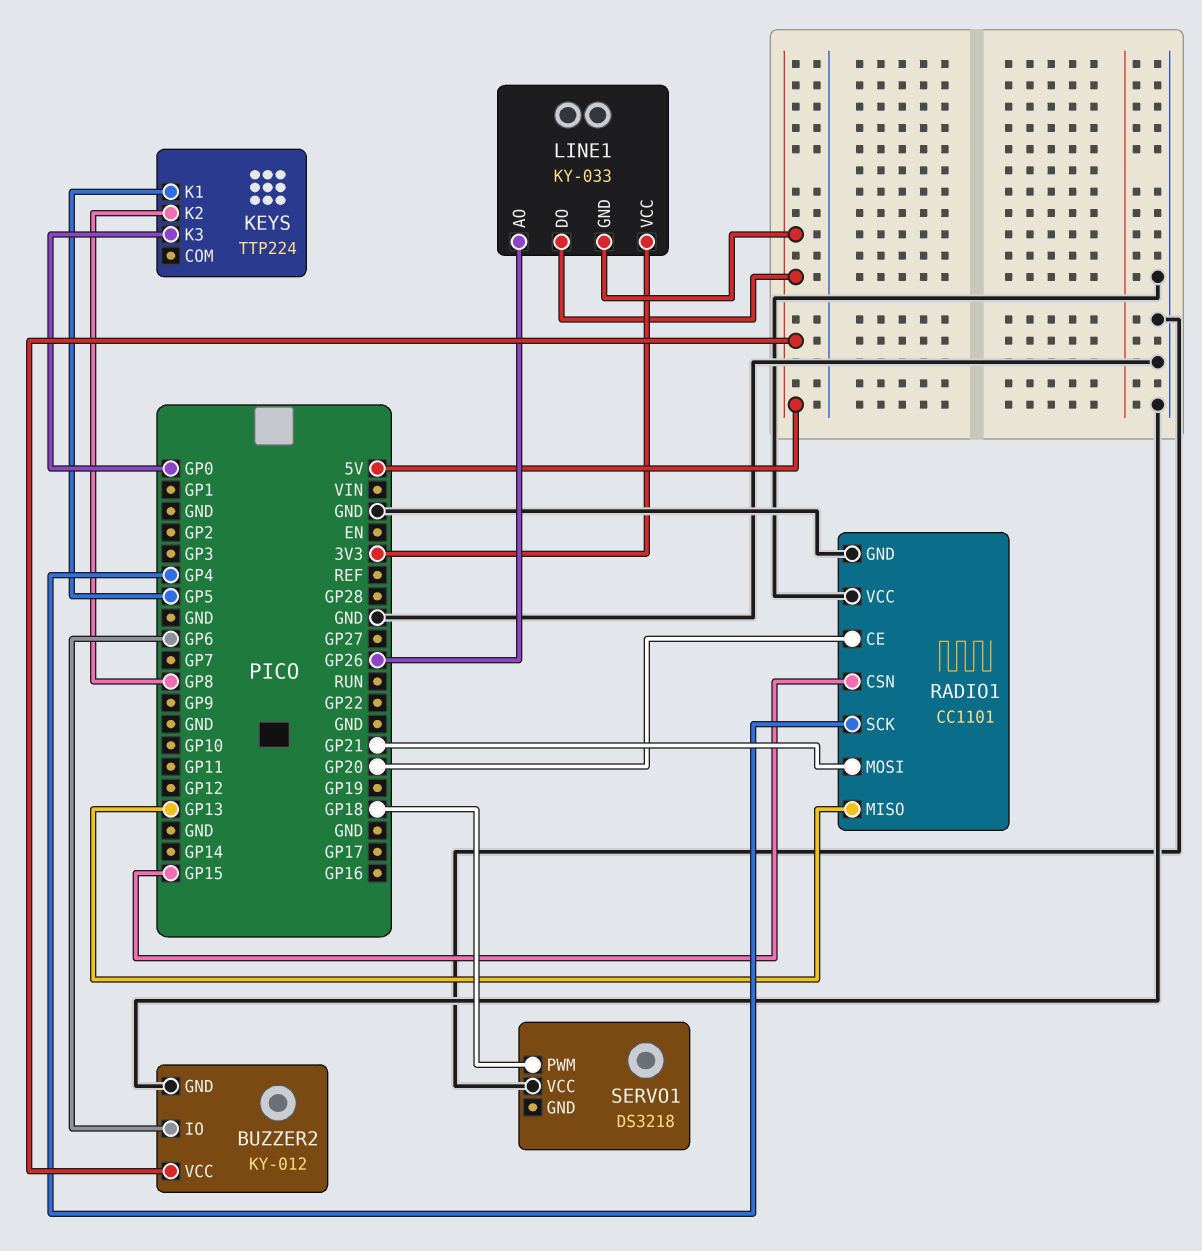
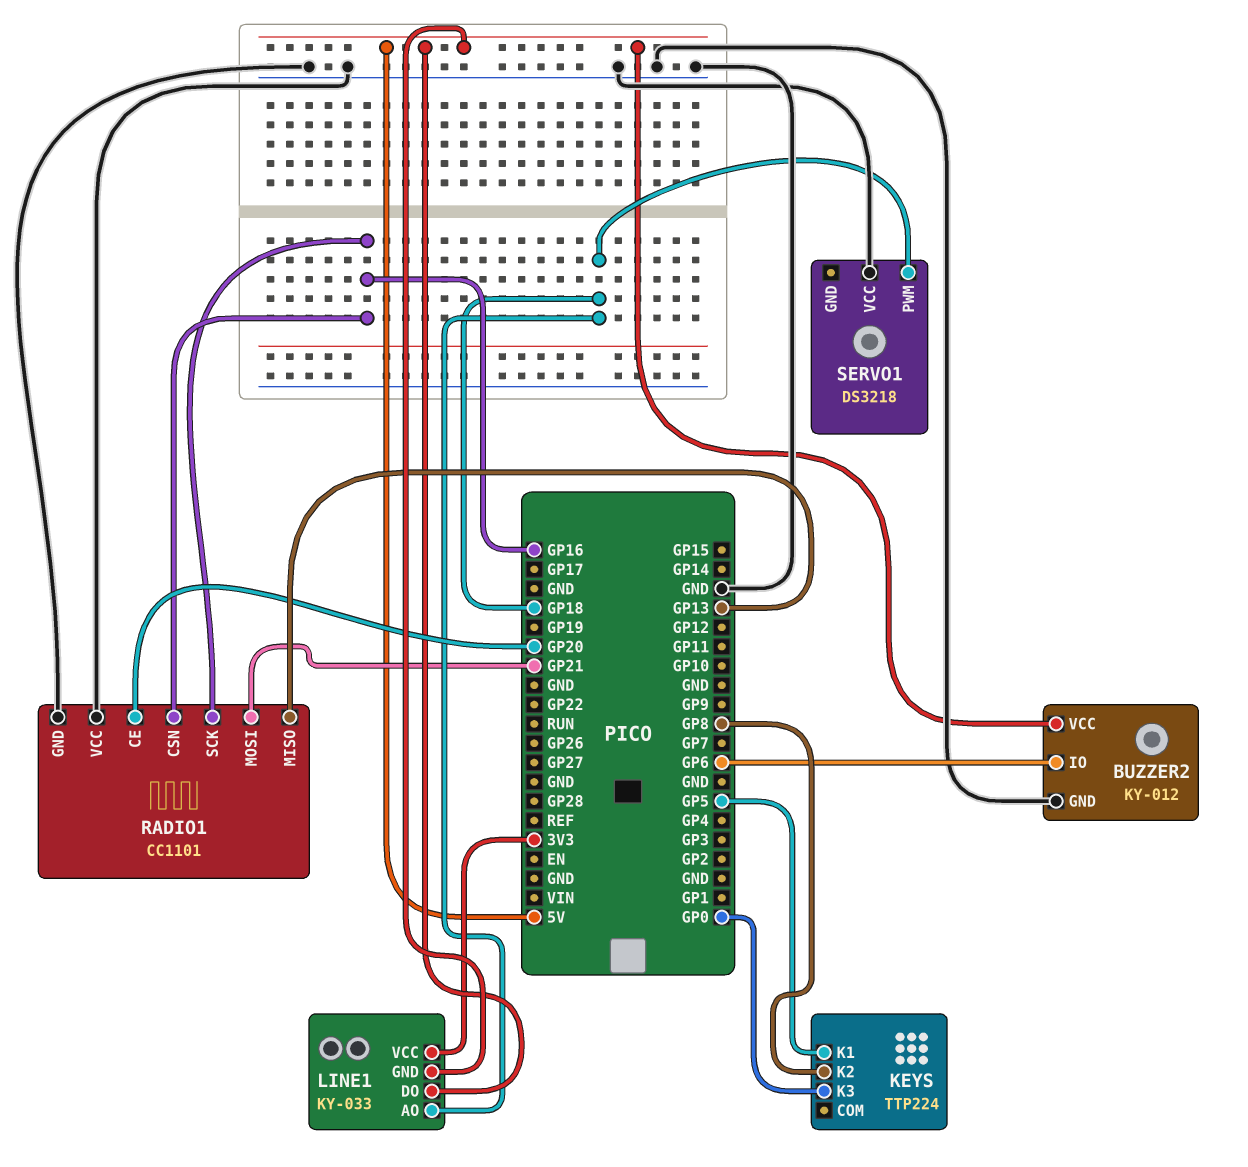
LINE1 pin AO: GP26 -> GP18
RADIO1 pin CSN: GP15 -> GP16
RADIO1 pin SCK: GP4 -> GP16

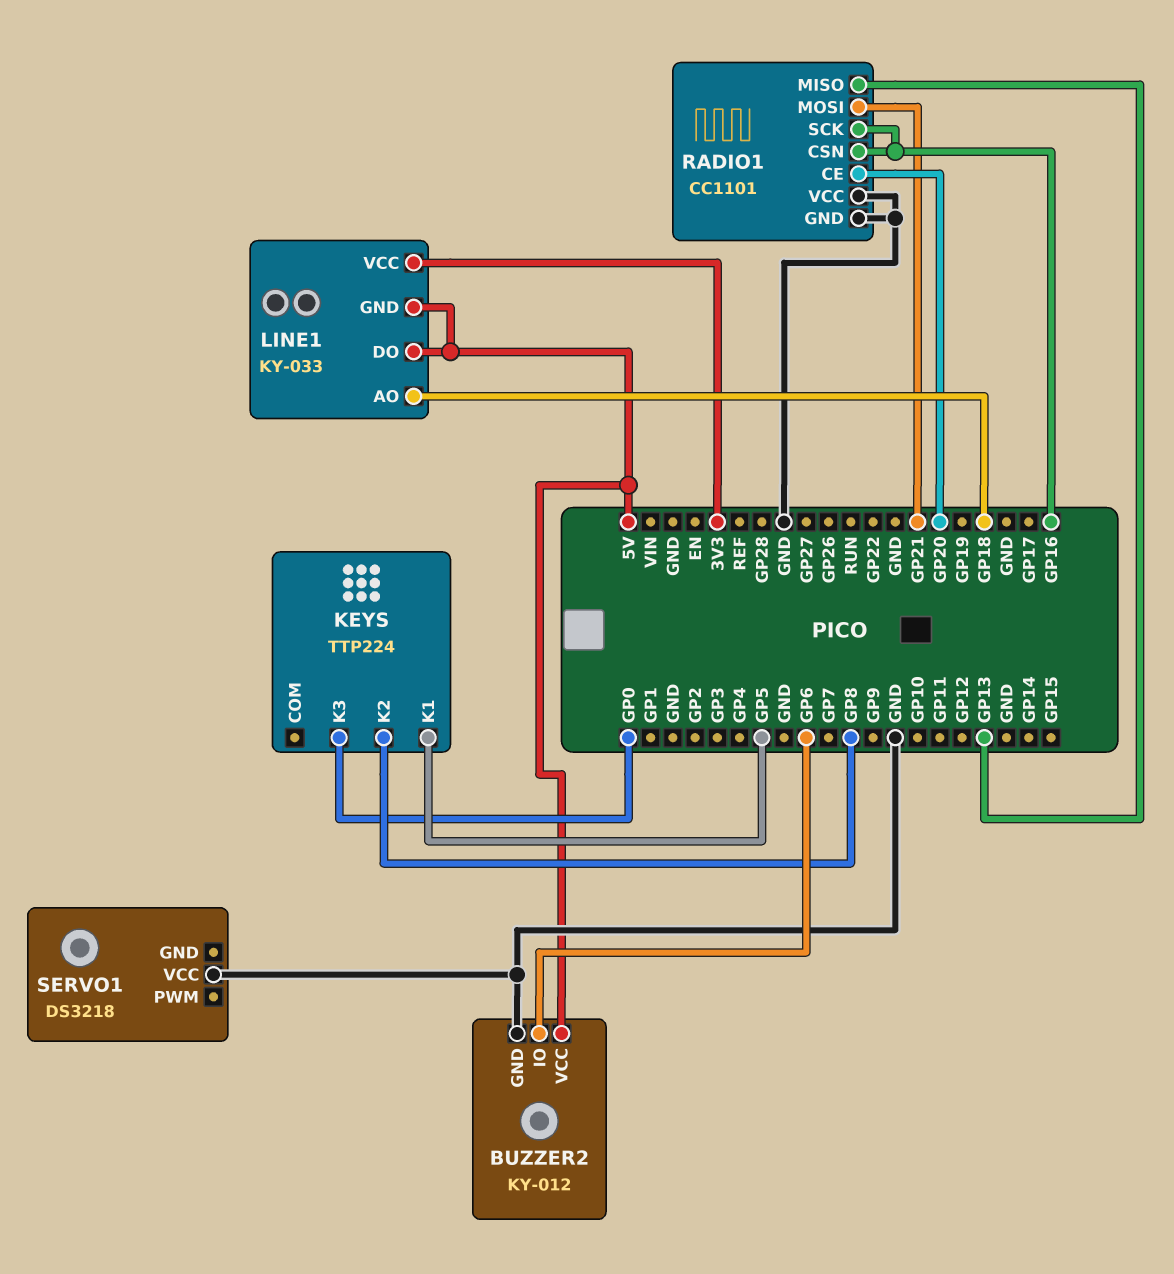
SERVO1 pin PWM: GP18 -> none

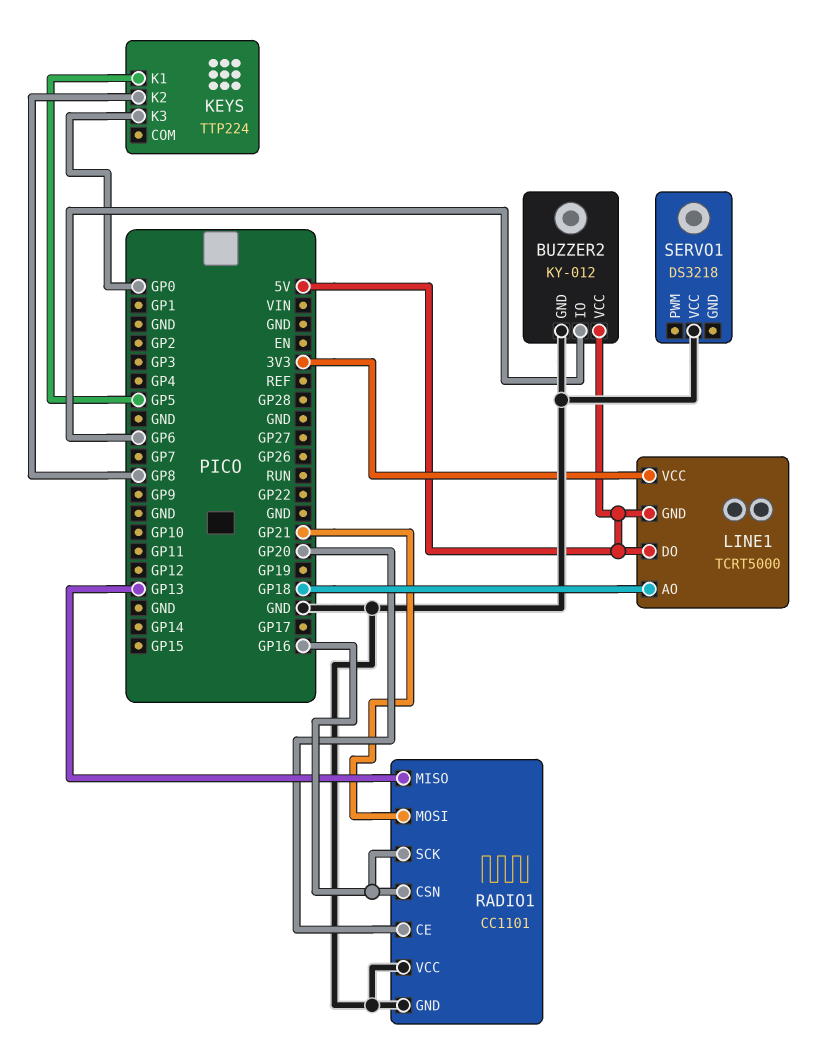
LINE1: KY-033 -> TCRT5000

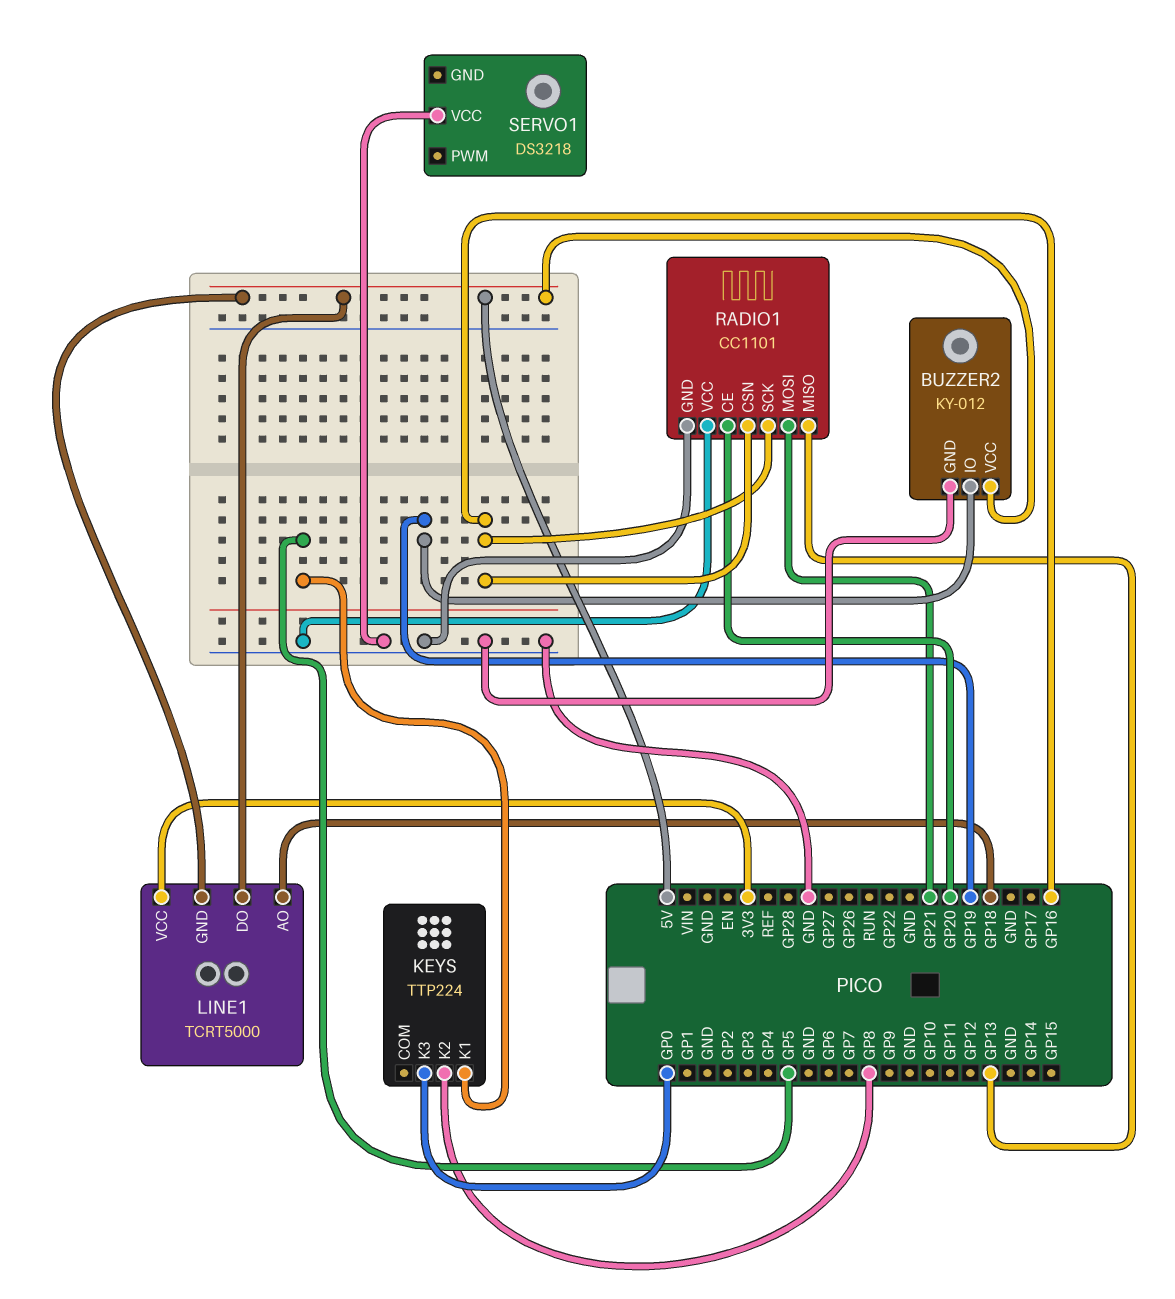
BUZZER2 pin IO: GP6 -> GP19

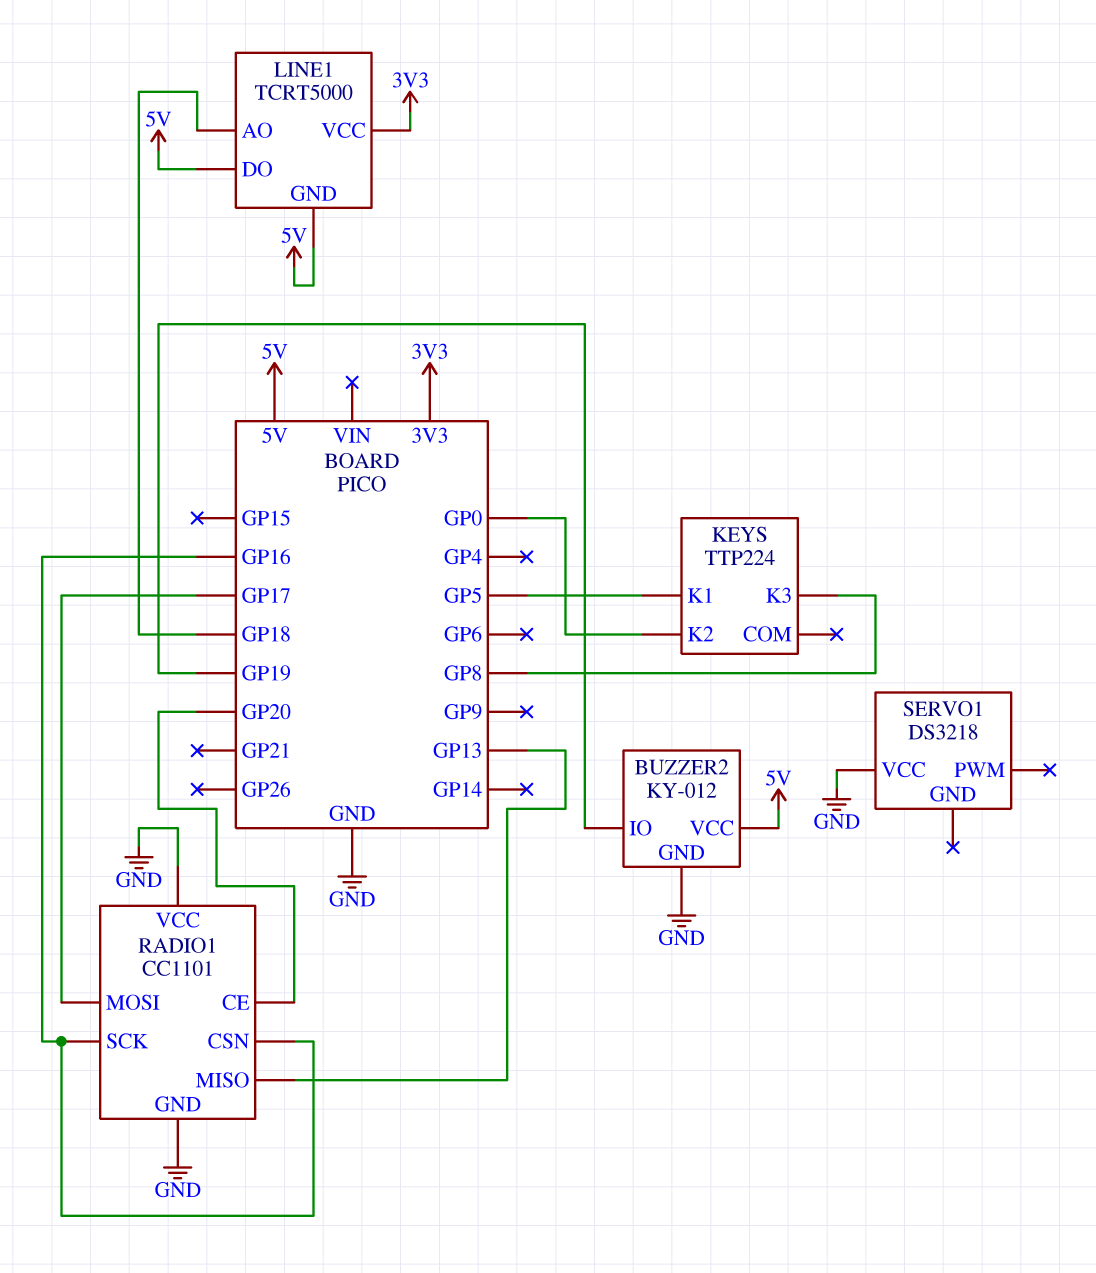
KEYS pin K2: GP8 -> GP0
KEYS pin K3: GP0 -> GP8
RADIO1 pin MOSI: GP21 -> GP17

